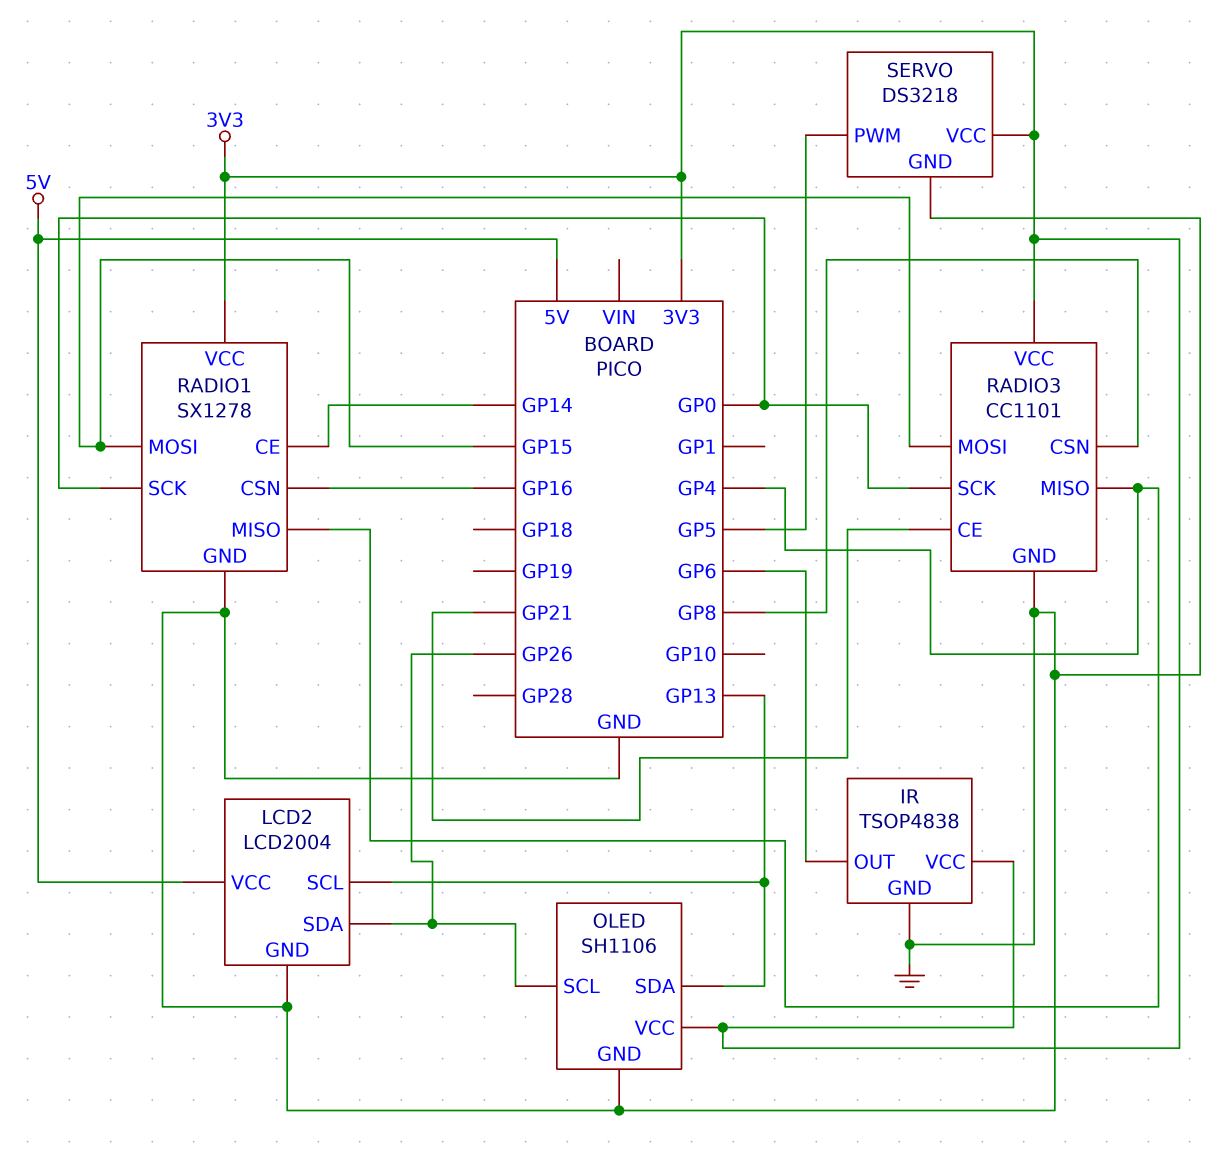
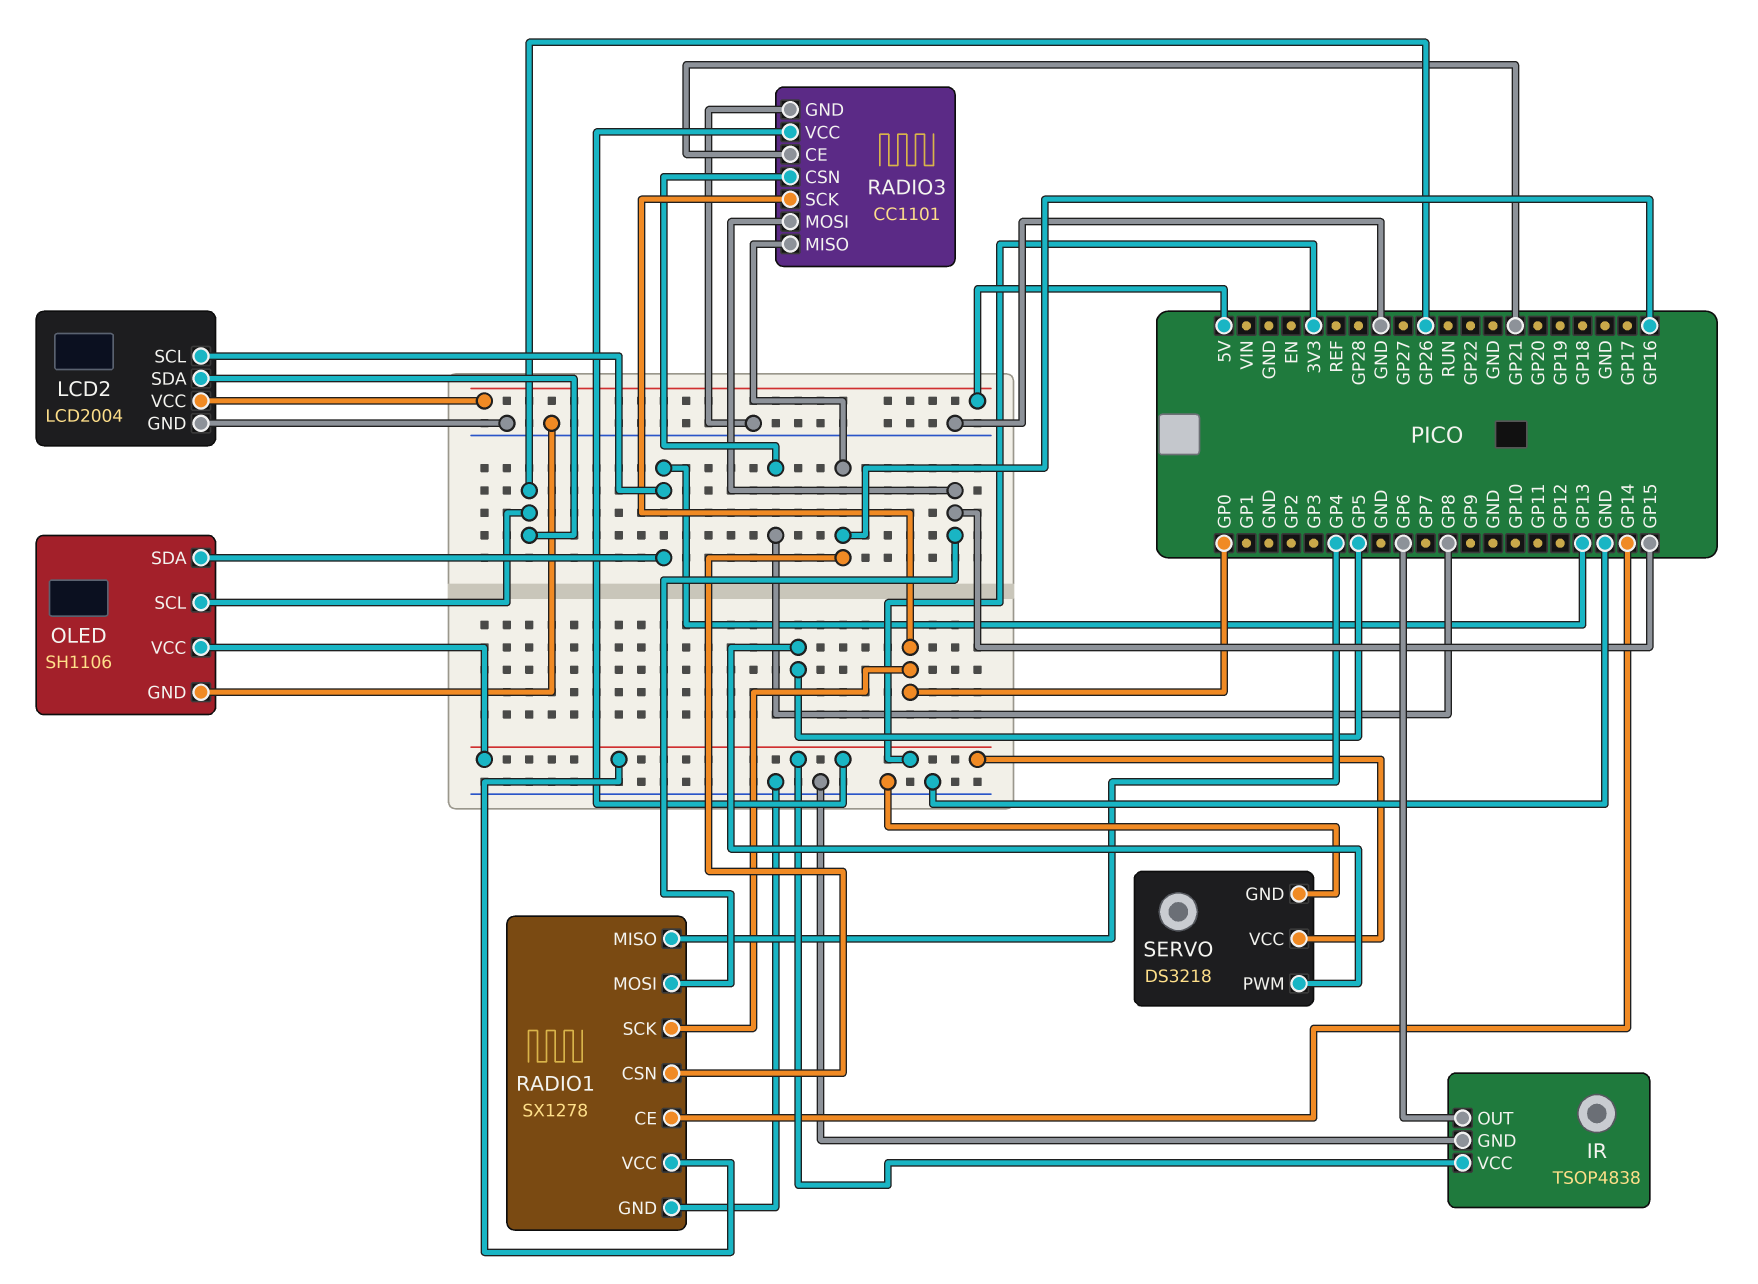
RADIO3 pin MISO: GP4 -> GP16

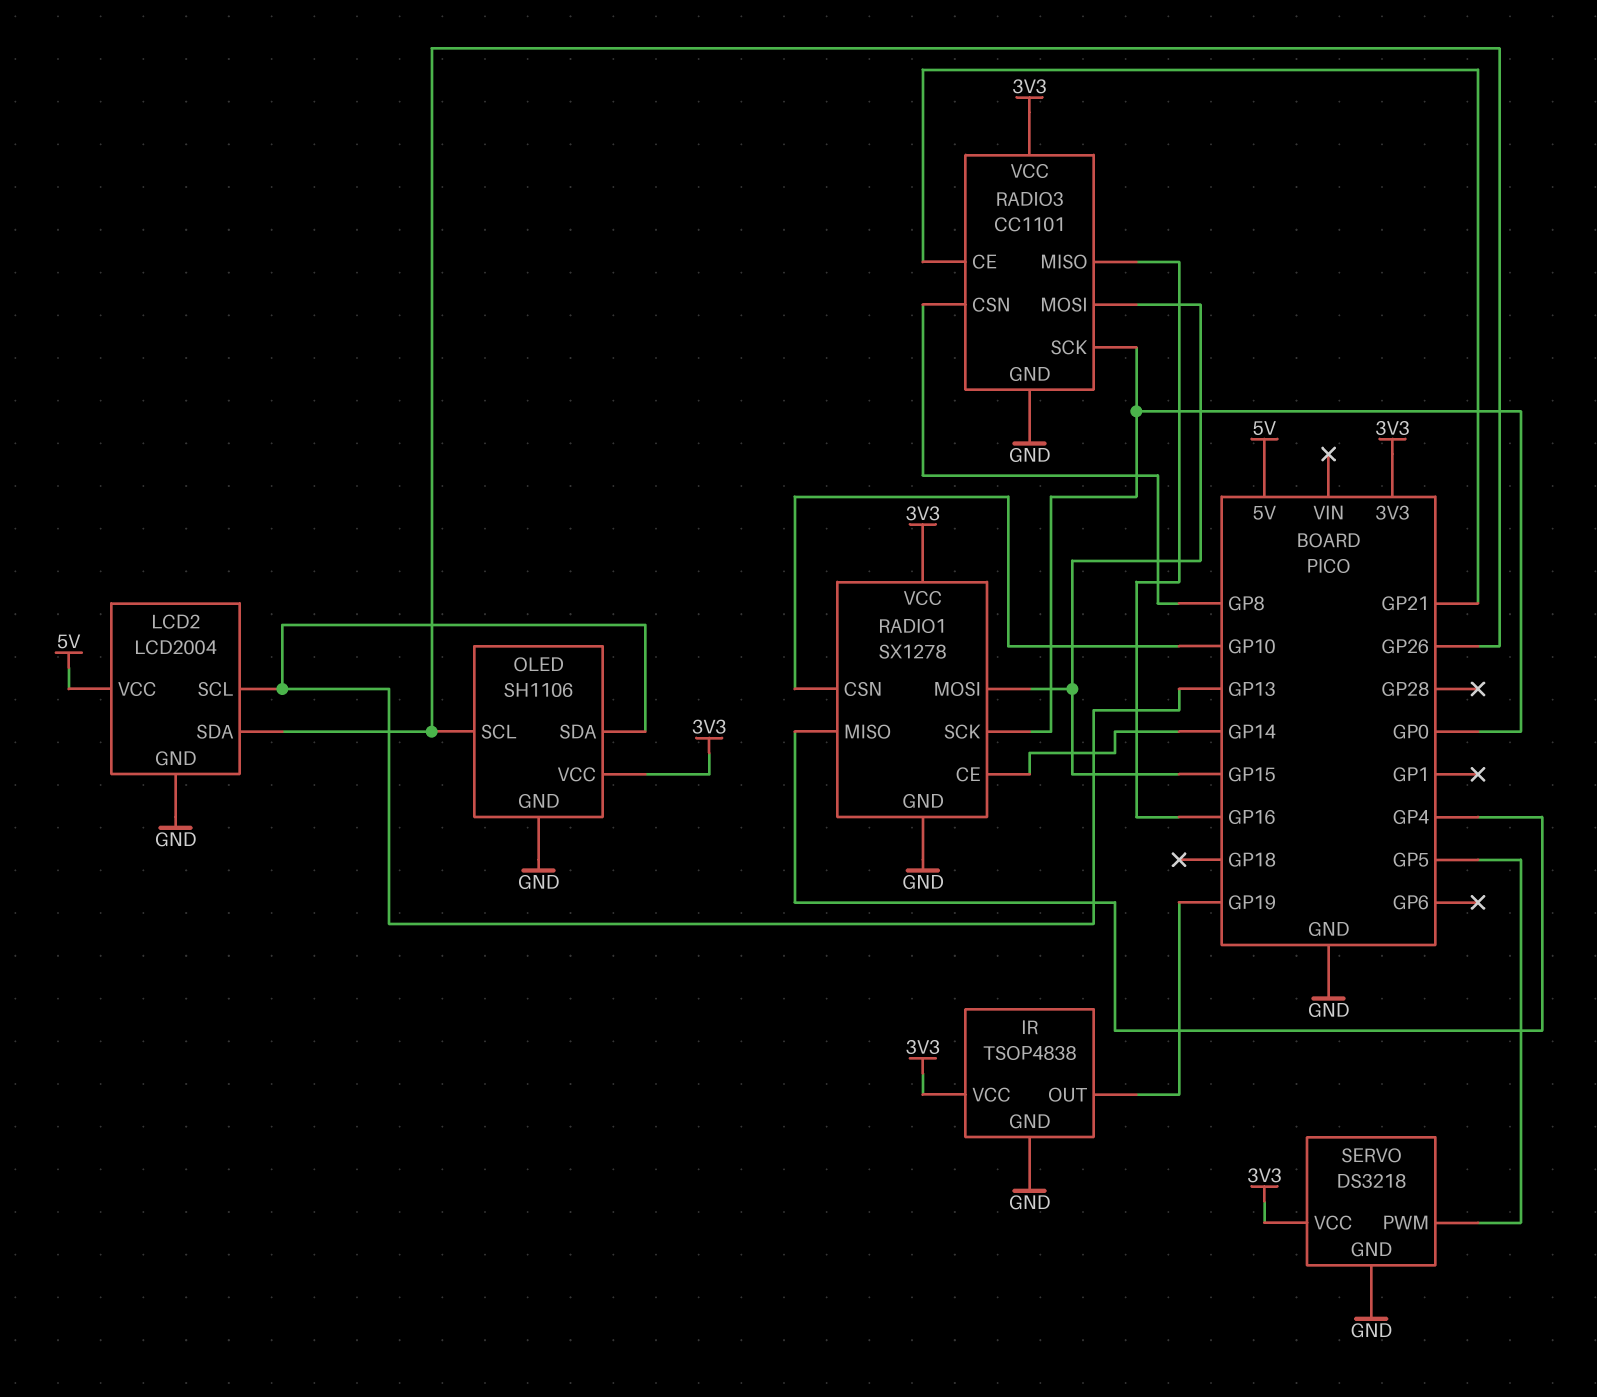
IR pin OUT: GP6 -> GP19
RADIO1 pin CSN: GP16 -> GP10

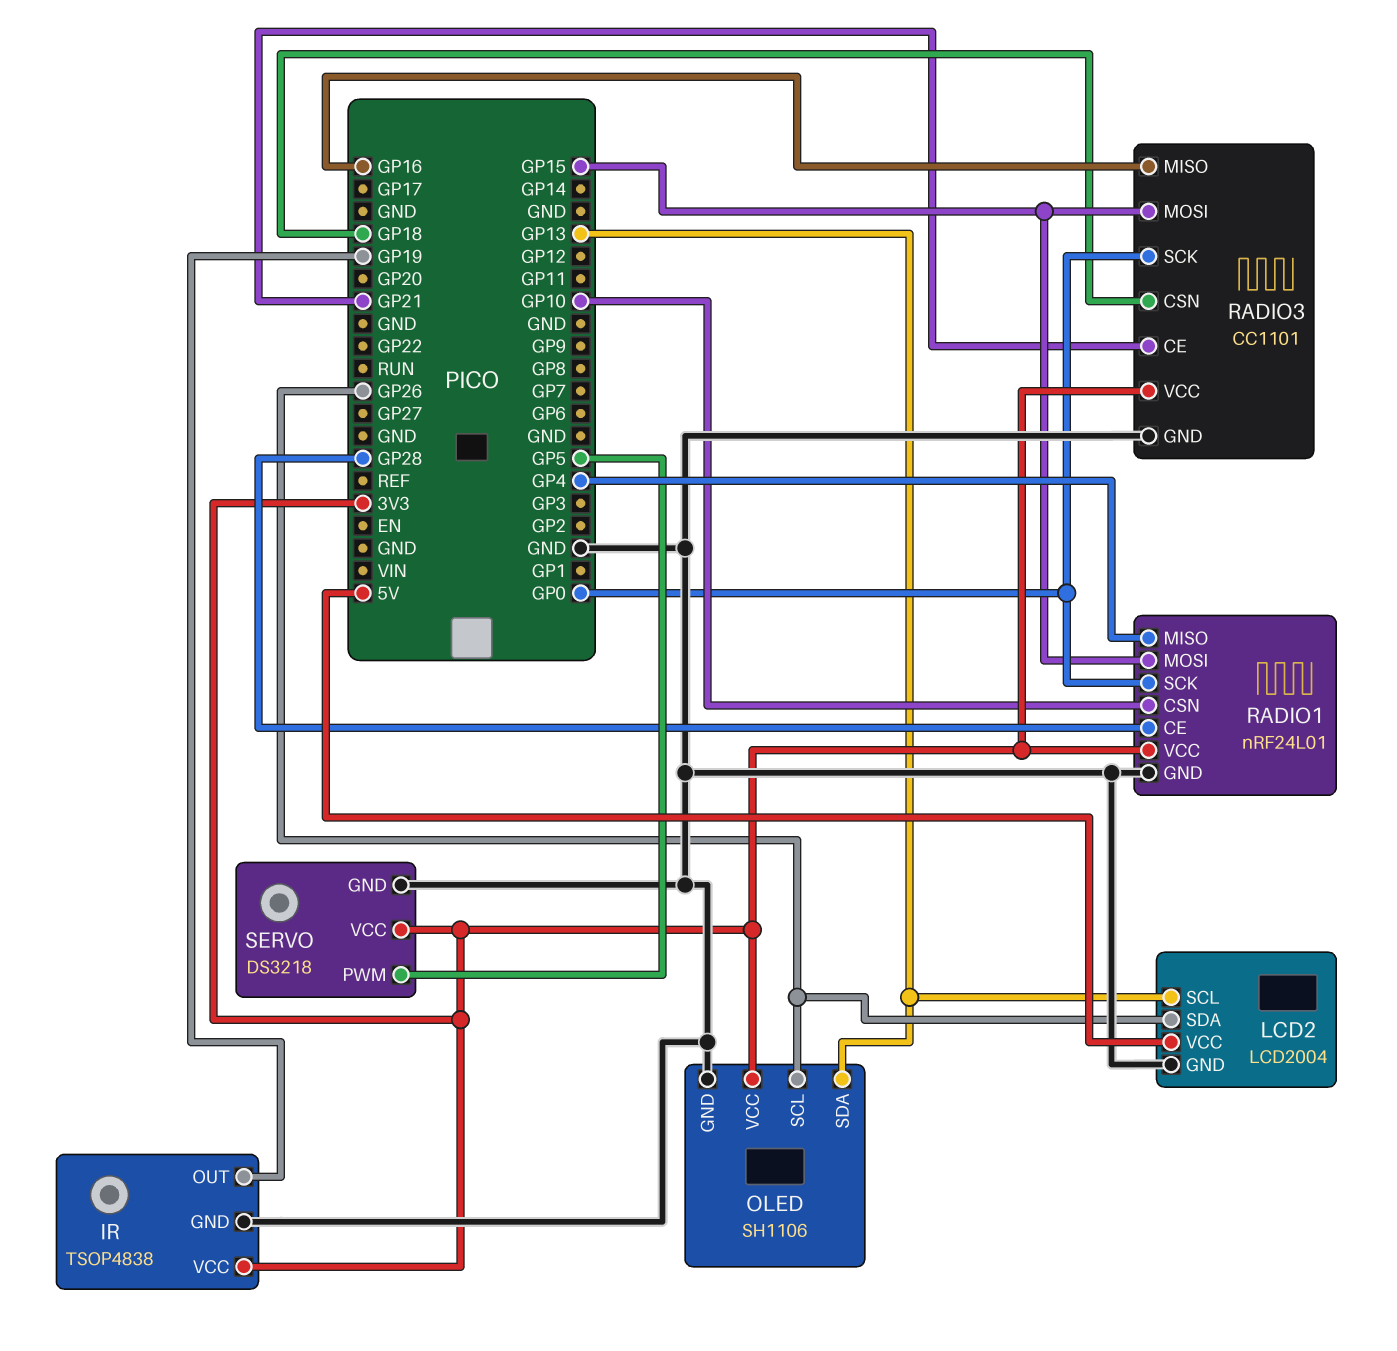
RADIO1: SX1278 -> nRF24L01
RADIO1 pin CE: GP14 -> GP28
RADIO3 pin CSN: GP8 -> GP18

